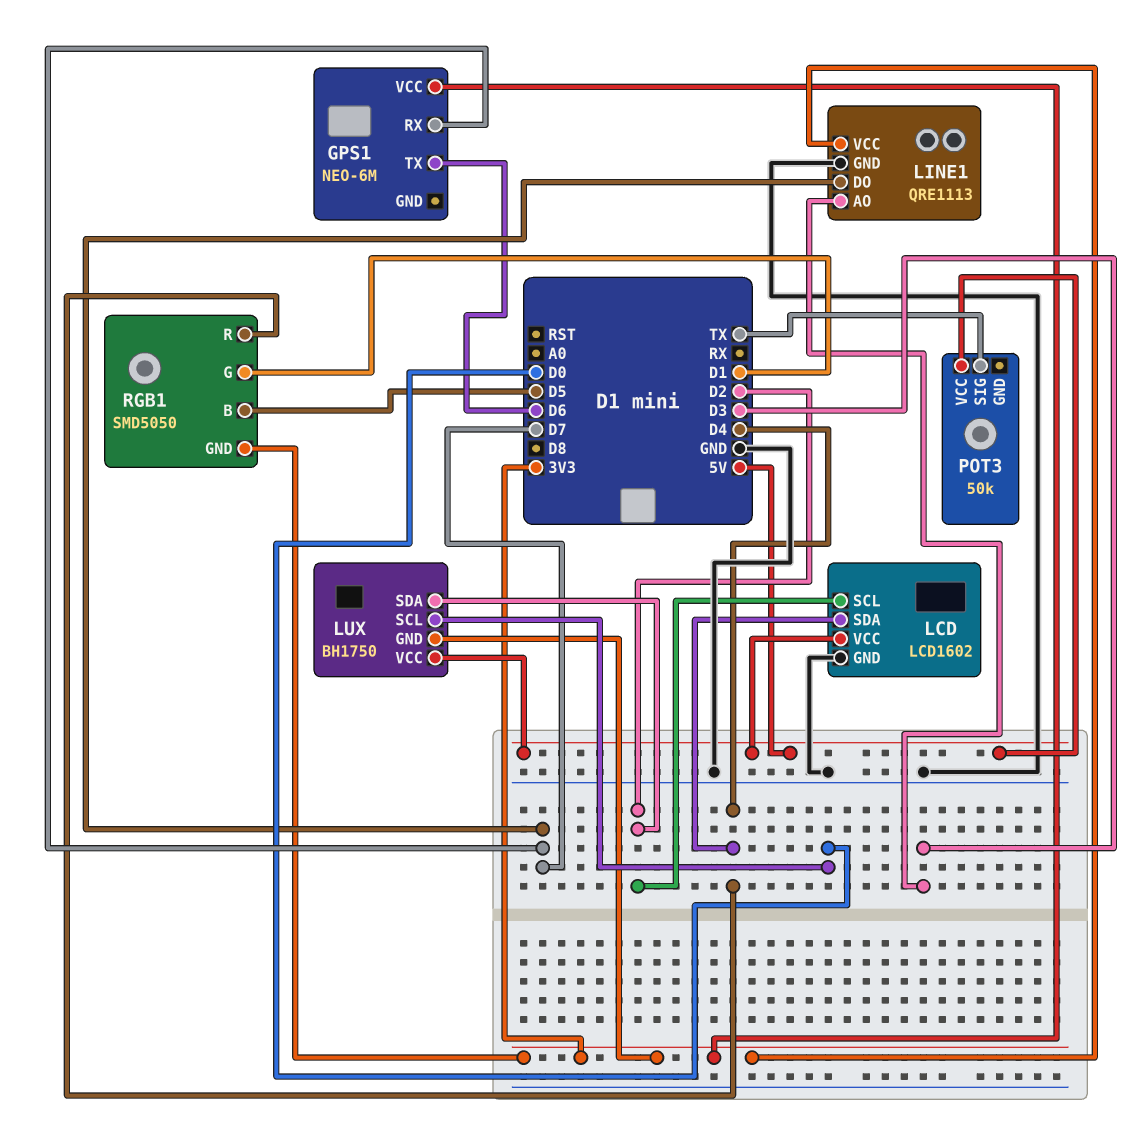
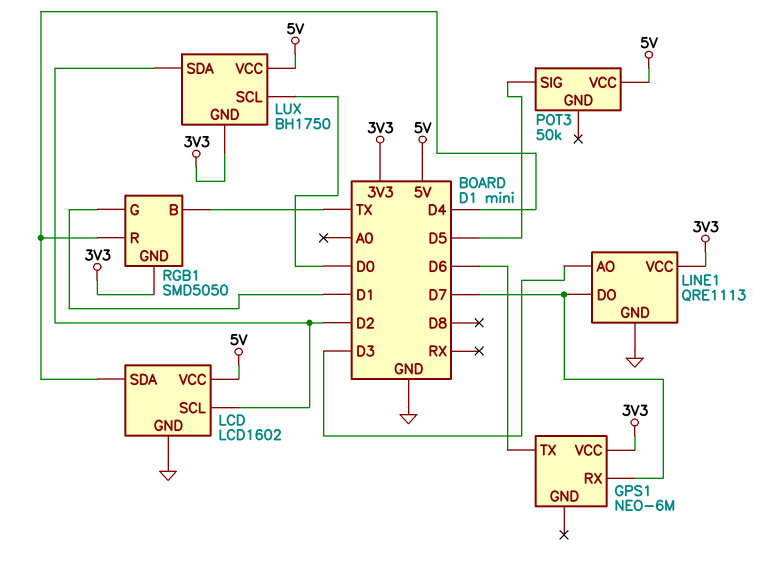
POT3 pin SIG: TX -> D5
RGB1 pin B: D5 -> TX

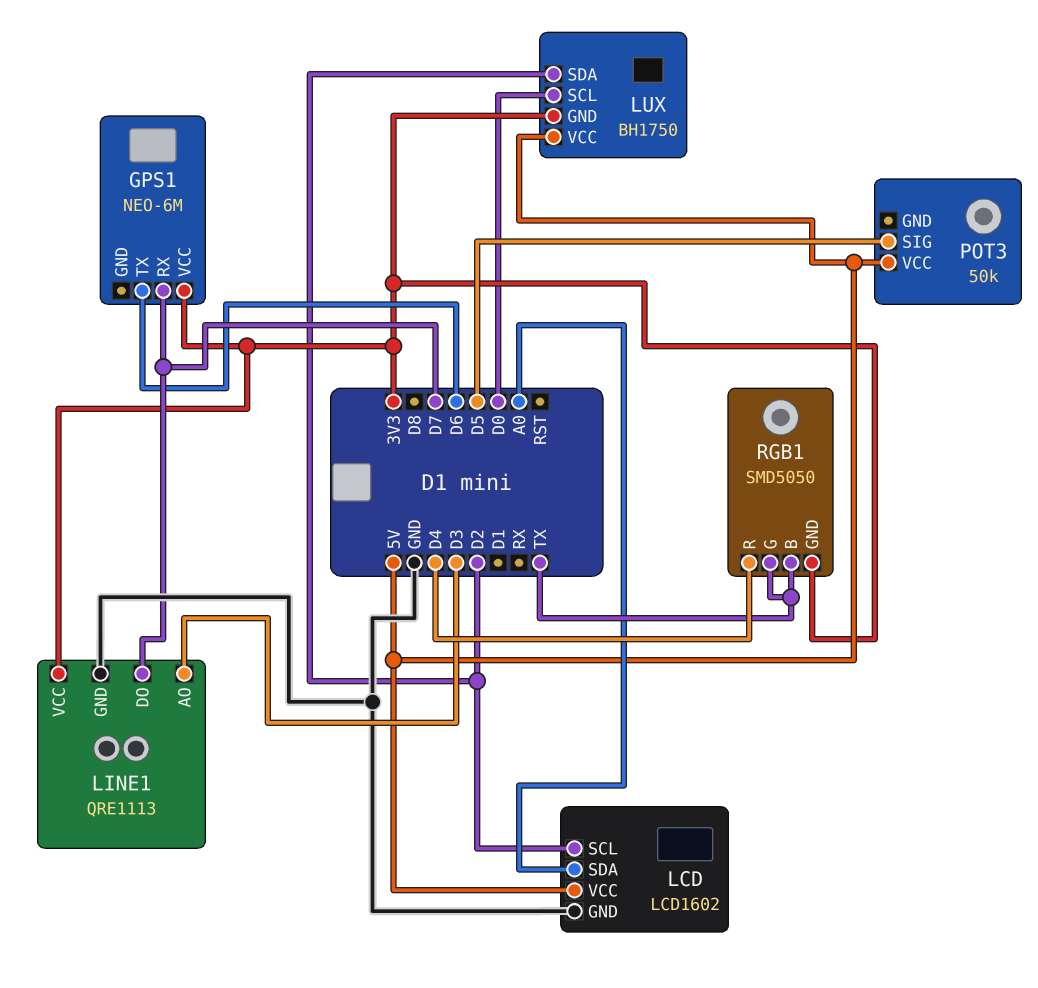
LCD pin SDA: D4 -> A0
RGB1 pin G: D1 -> TX

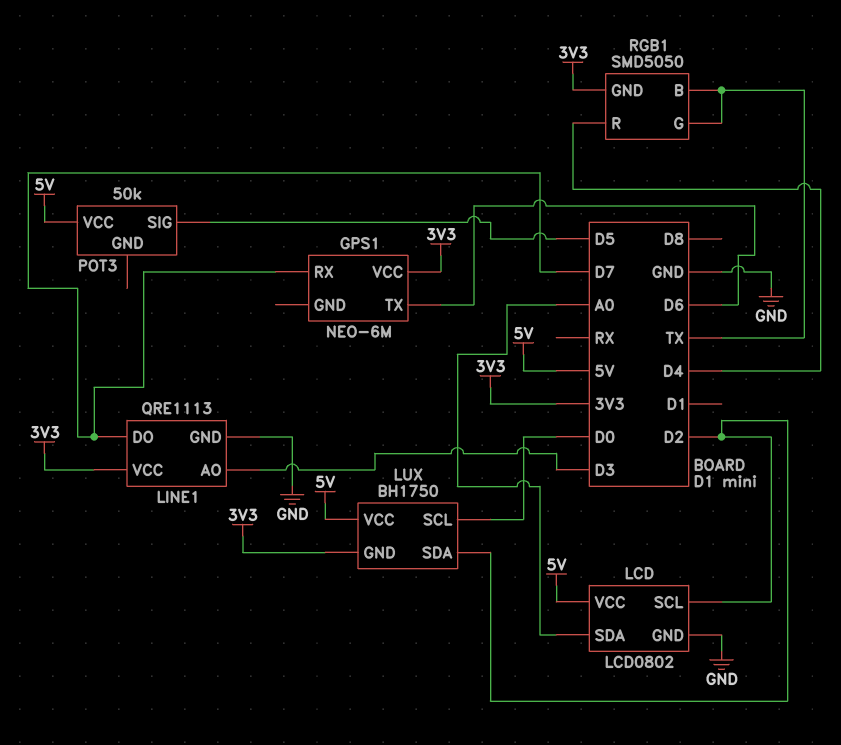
LCD: LCD1602 -> LCD0802

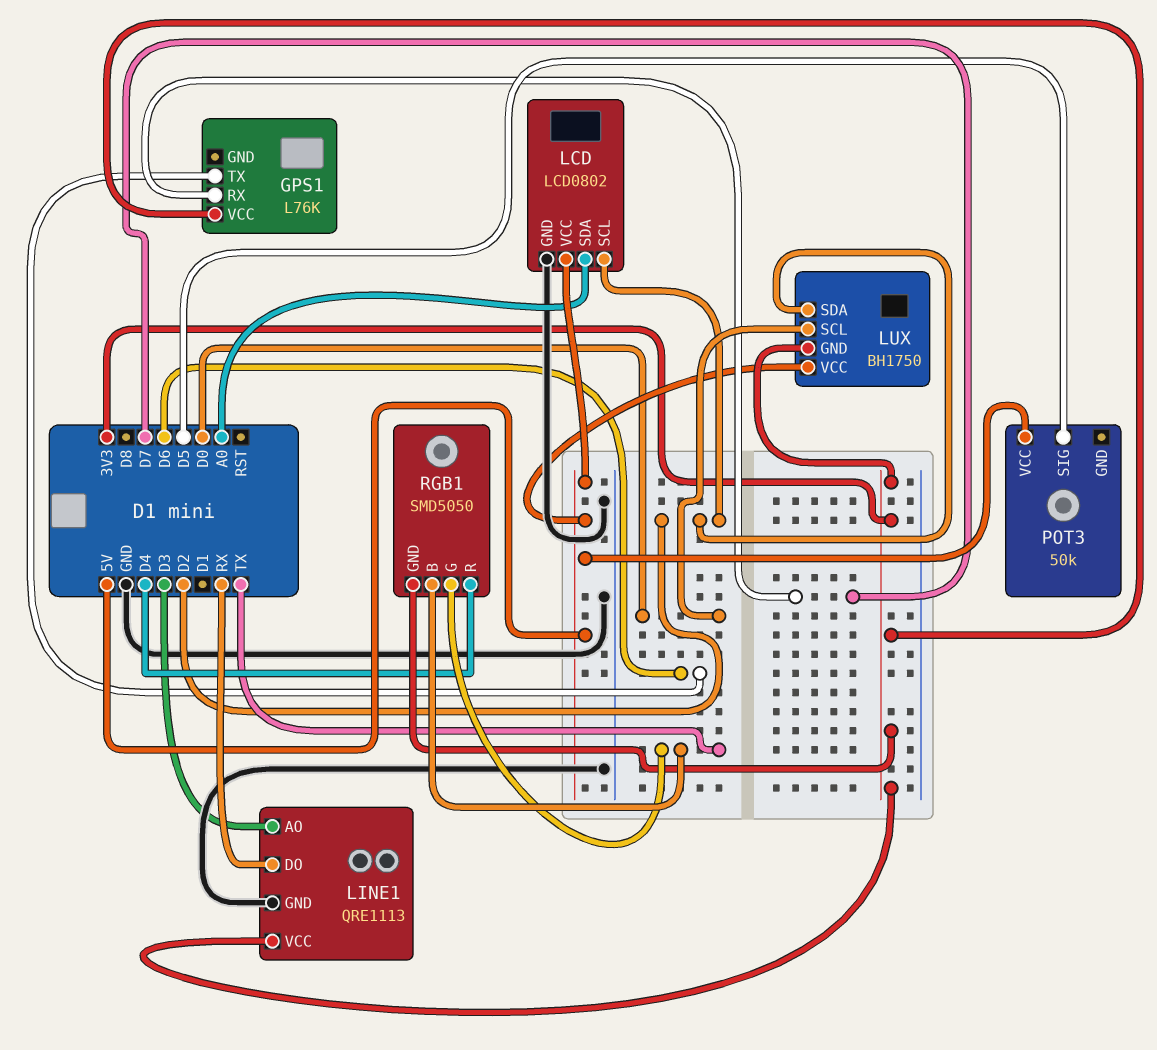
GPS1: NEO-6M -> L76K
LINE1 pin DO: D7 -> RX

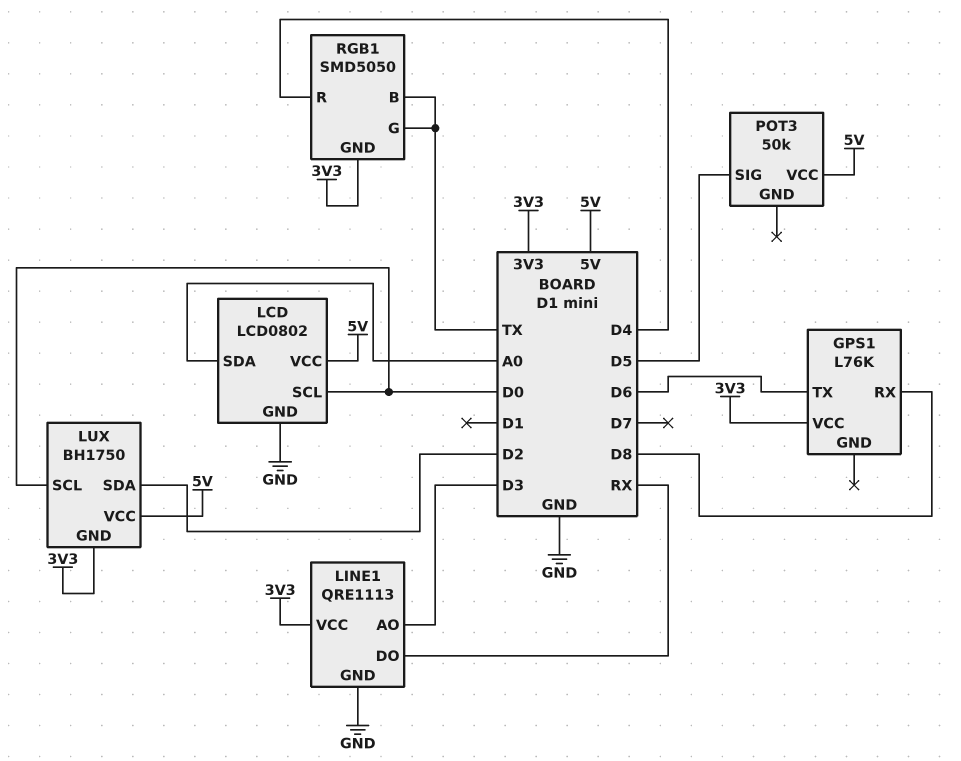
GPS1 pin RX: D7 -> D8
LCD pin SCL: D2 -> D0

